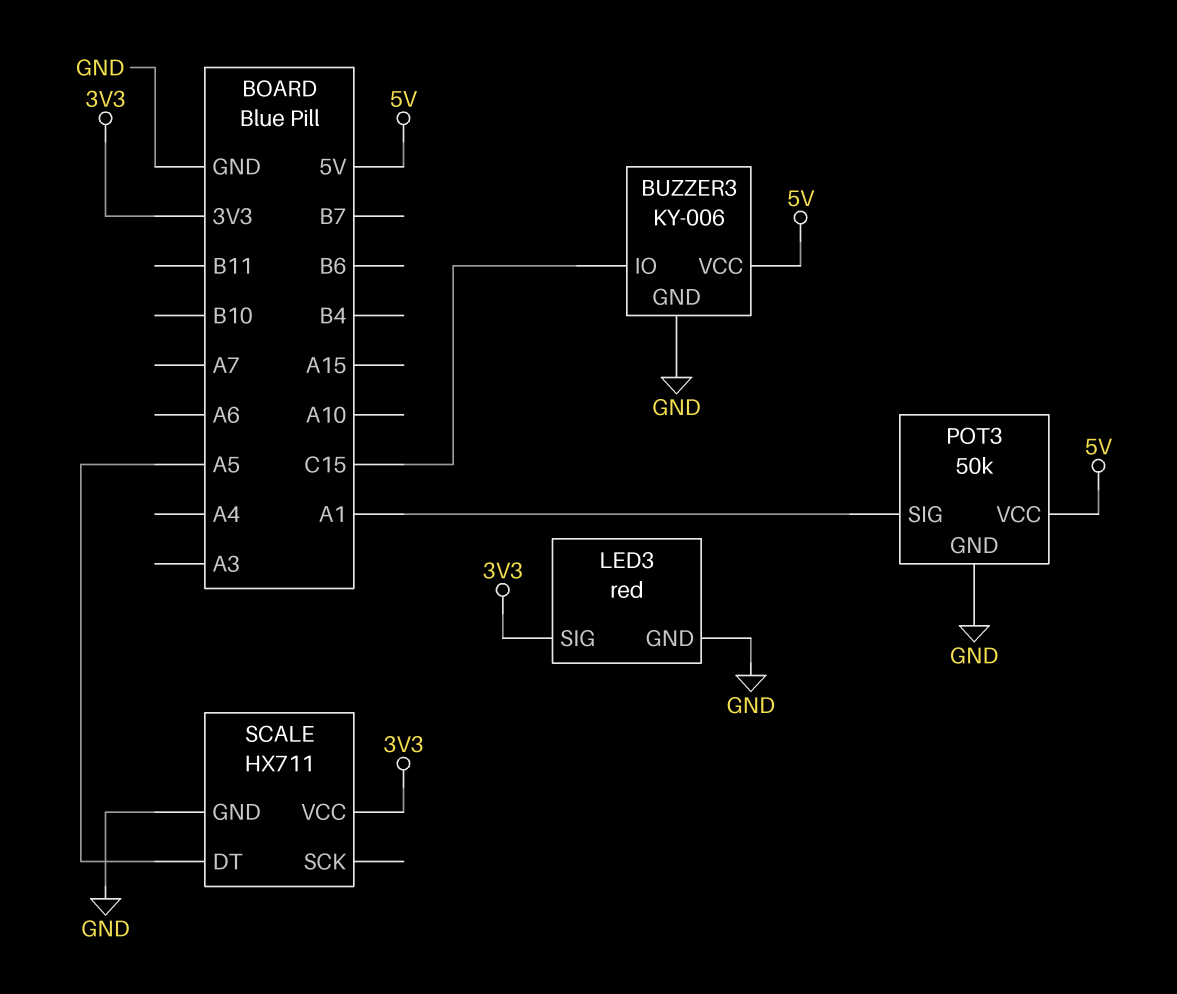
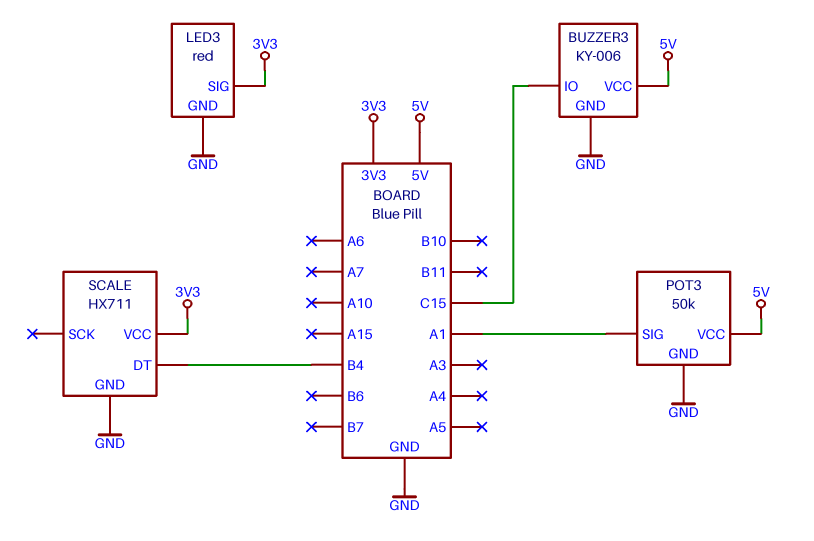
SCALE pin DT: A5 -> B4

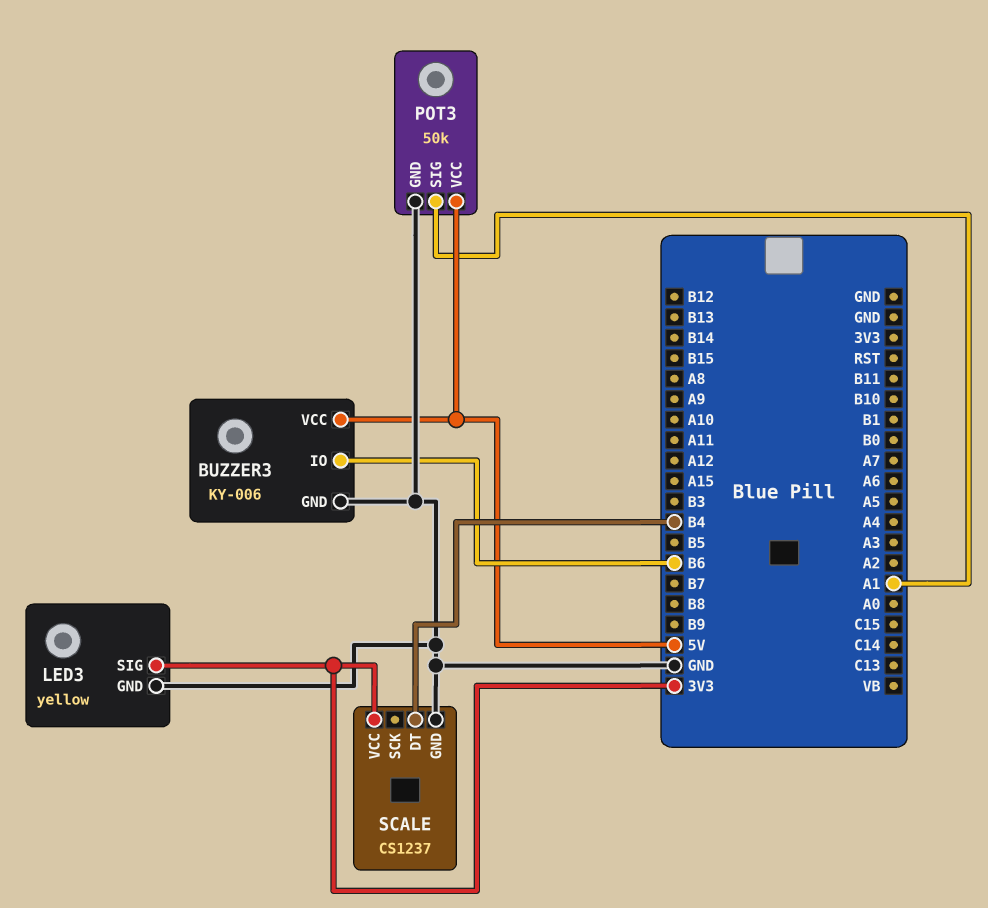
BUZZER3 pin IO: C15 -> B6
LED3: red -> yellow
SCALE: HX711 -> CS1237

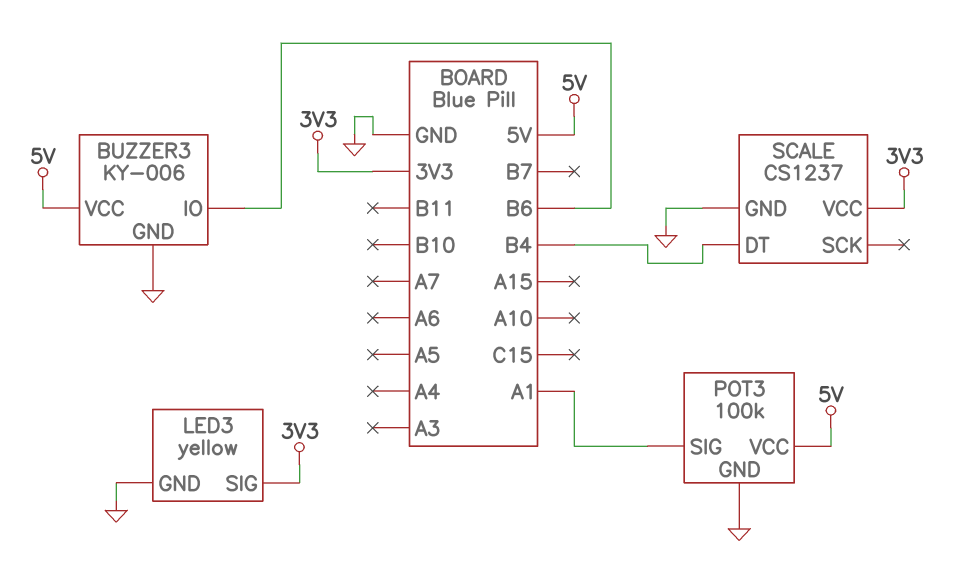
POT3: 50k -> 100k

